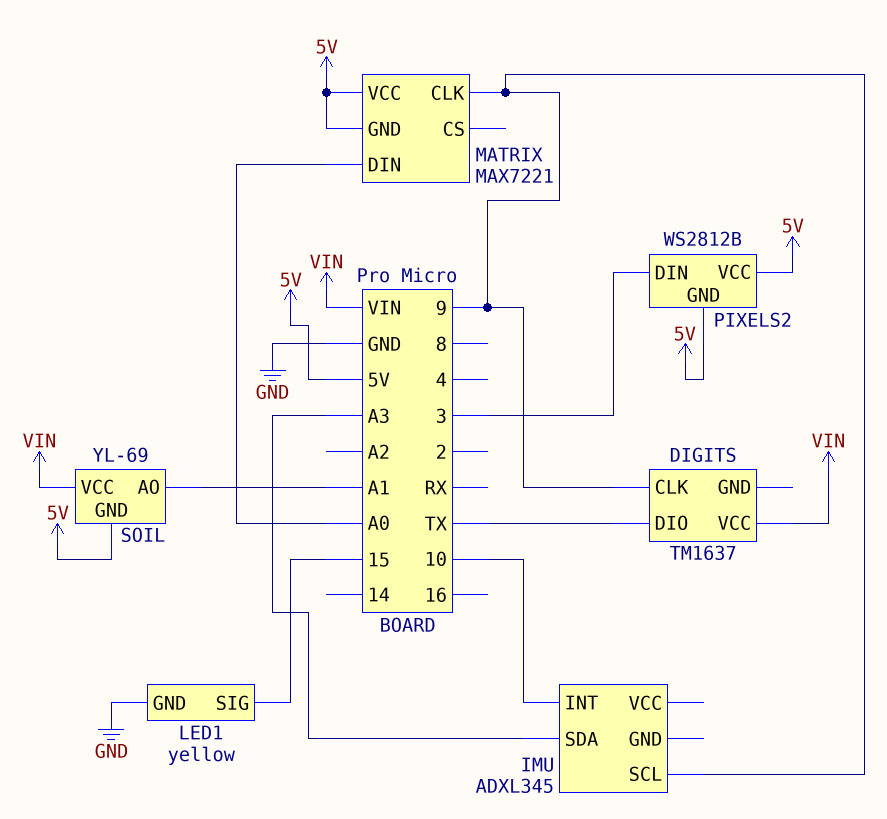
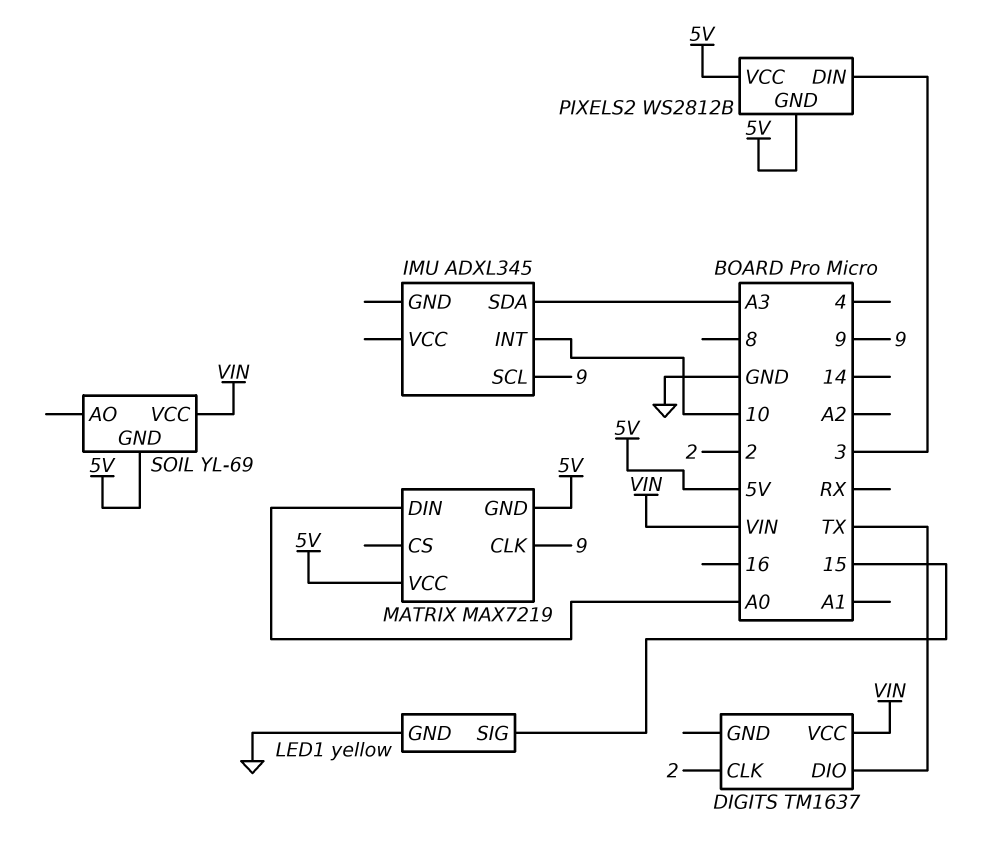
DIGITS pin CLK: 9 -> 2
MATRIX: MAX7221 -> MAX7219
SOIL pin AO: A1 -> none

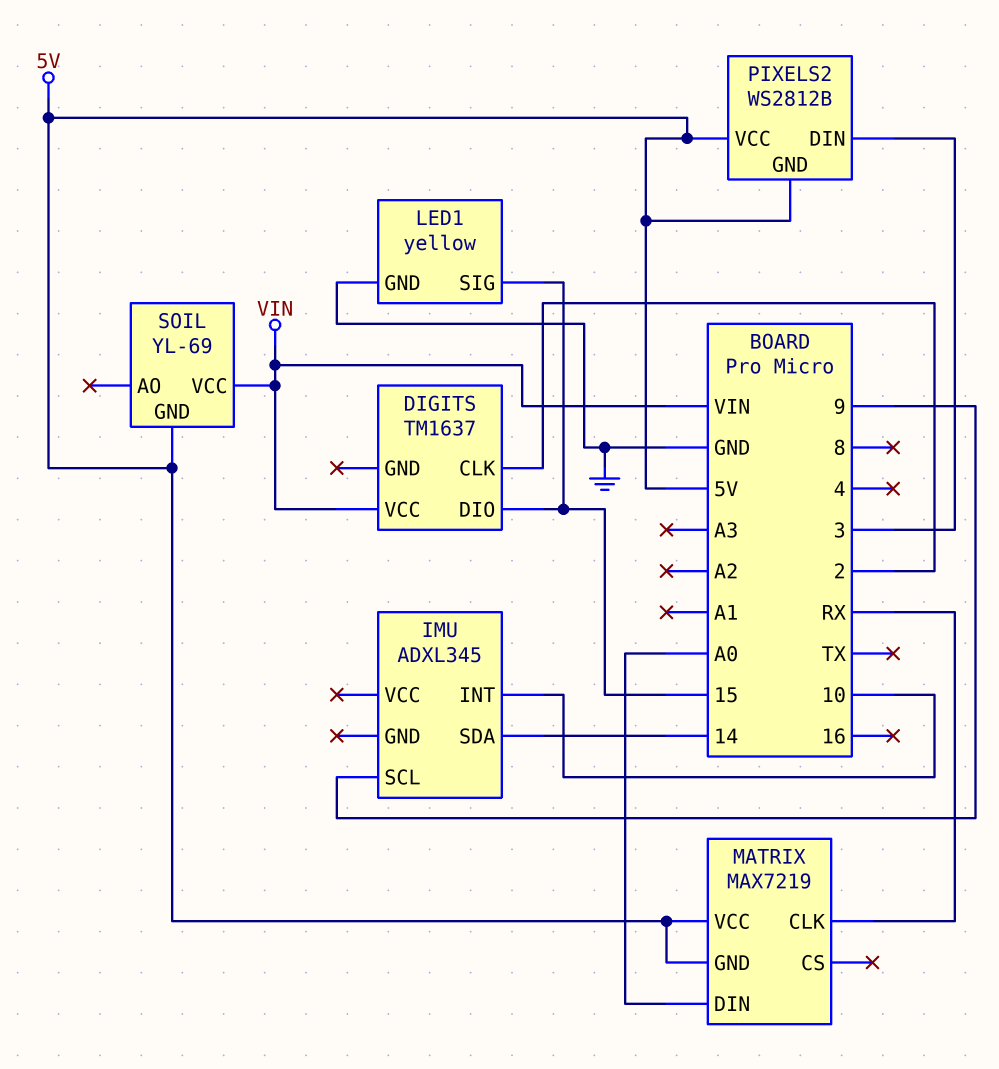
DIGITS pin DIO: TX -> 15
IMU pin SDA: A3 -> 14
MATRIX pin CLK: 9 -> RX

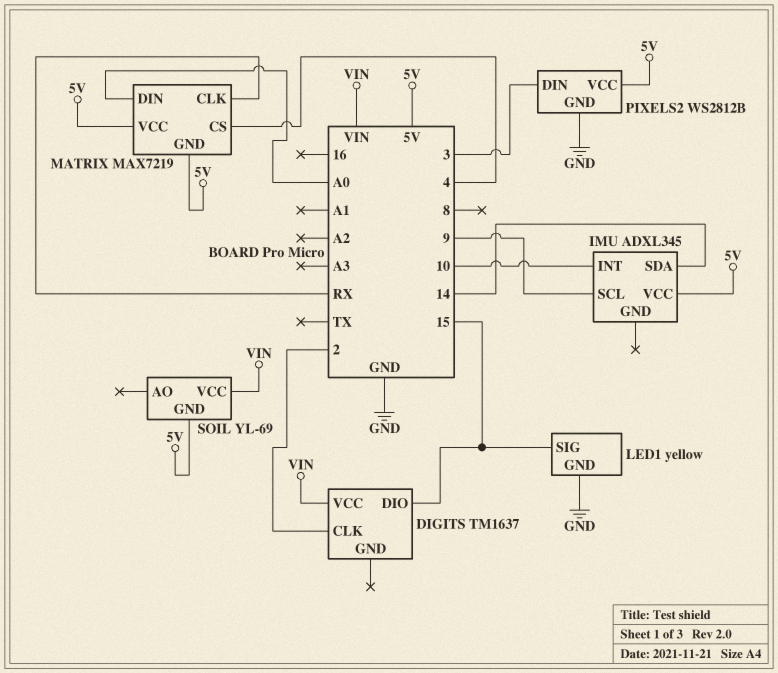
IMU pin VCC: none -> 5V
MATRIX pin CS: none -> 4
PIXELS2 pin GND: 5V -> GND

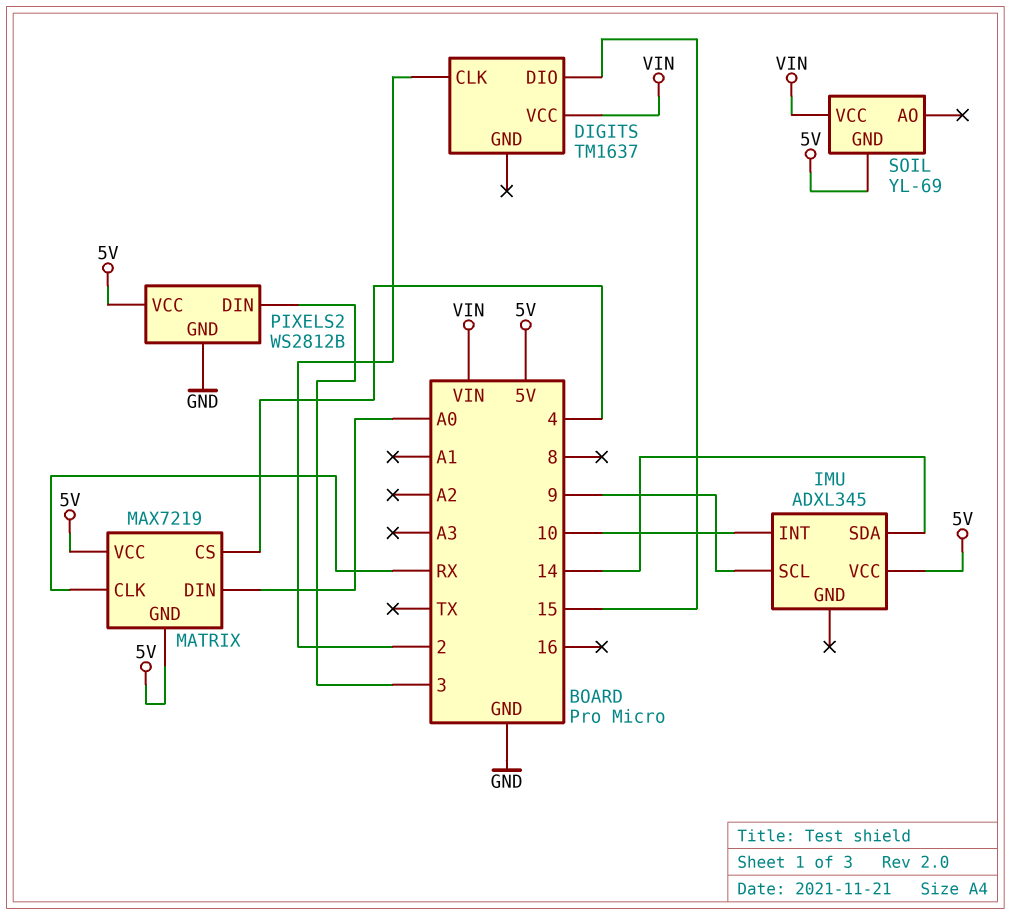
LED1: yellow -> none
LED1 pin GND: GND -> none
LED1 pin SIG: 15 -> none

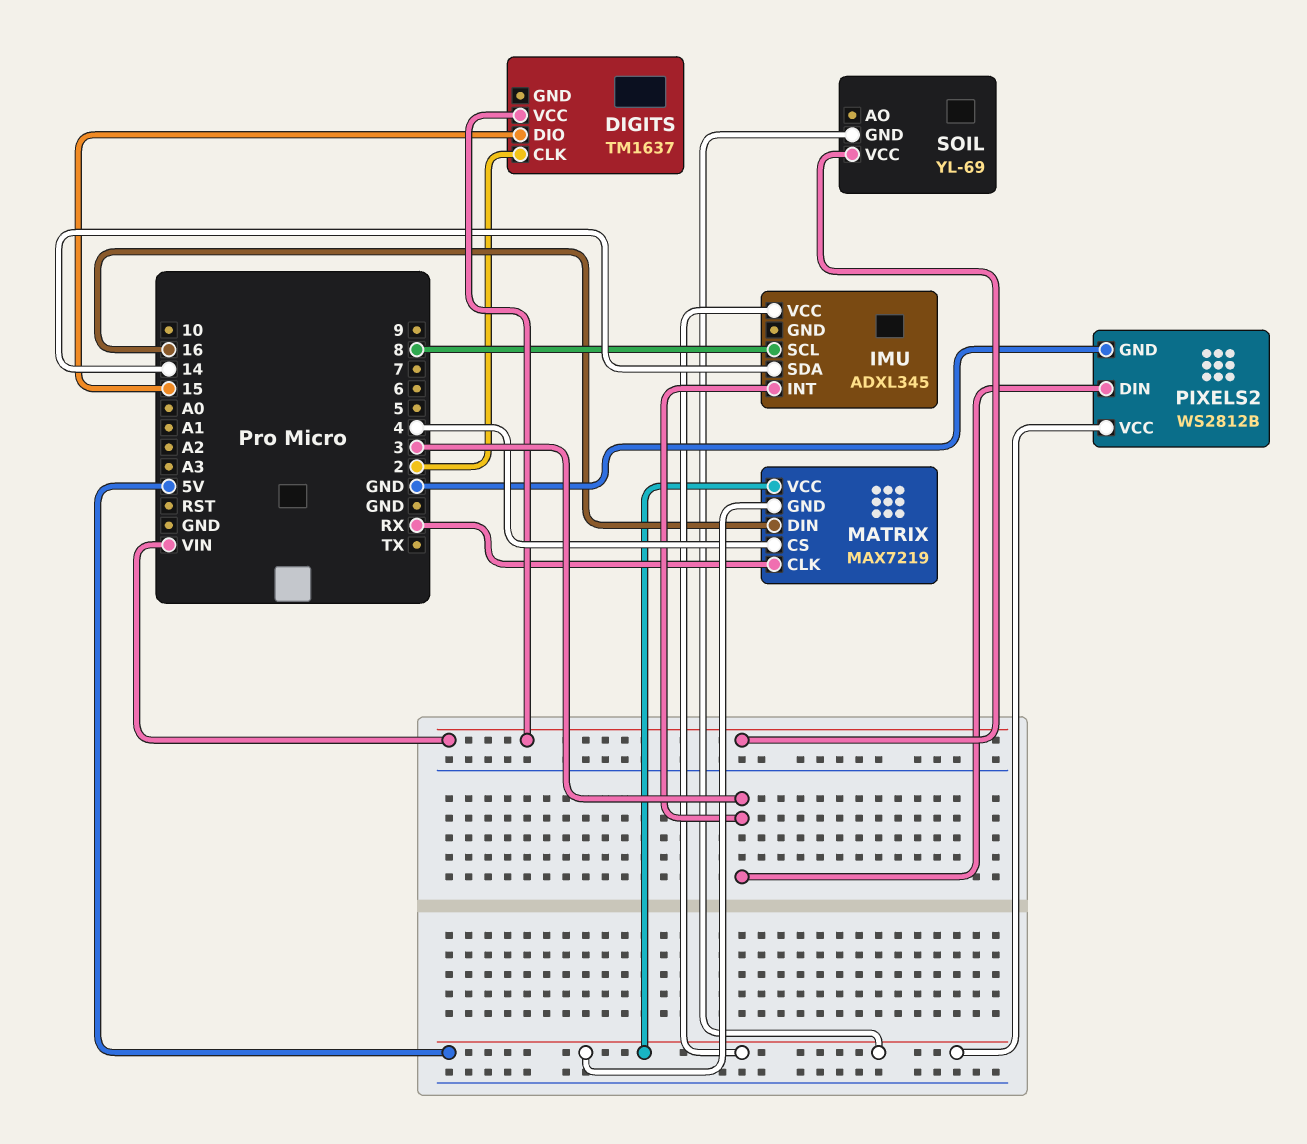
IMU pin INT: 10 -> 3
IMU pin SCL: 9 -> 8
MATRIX pin DIN: A0 -> 16

